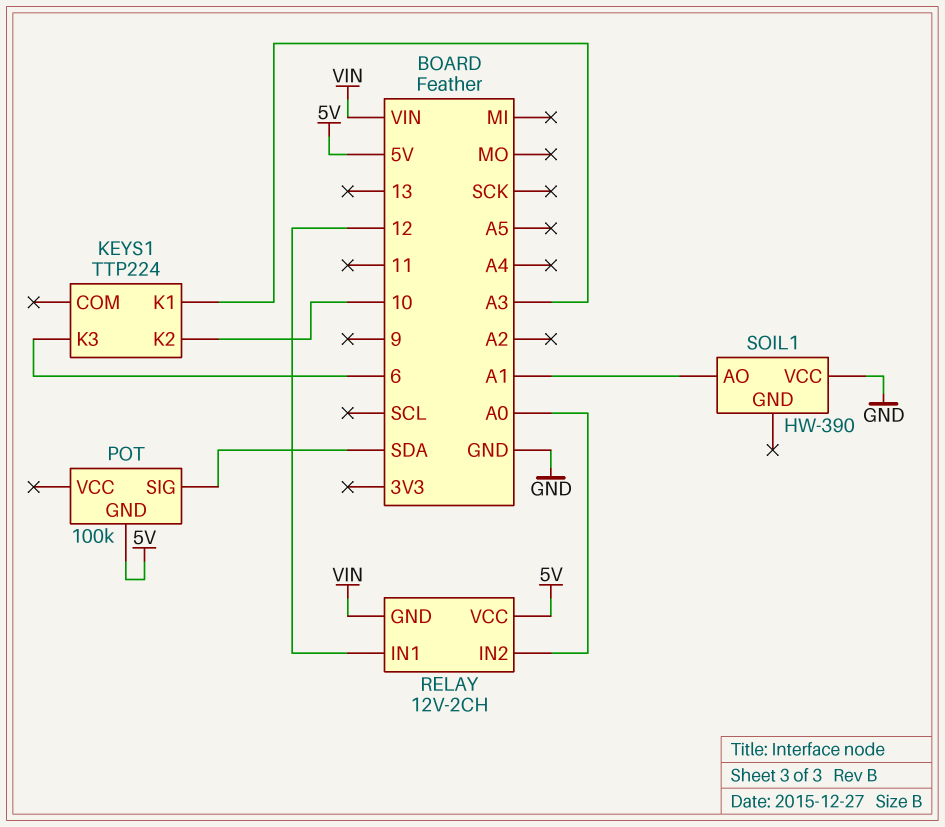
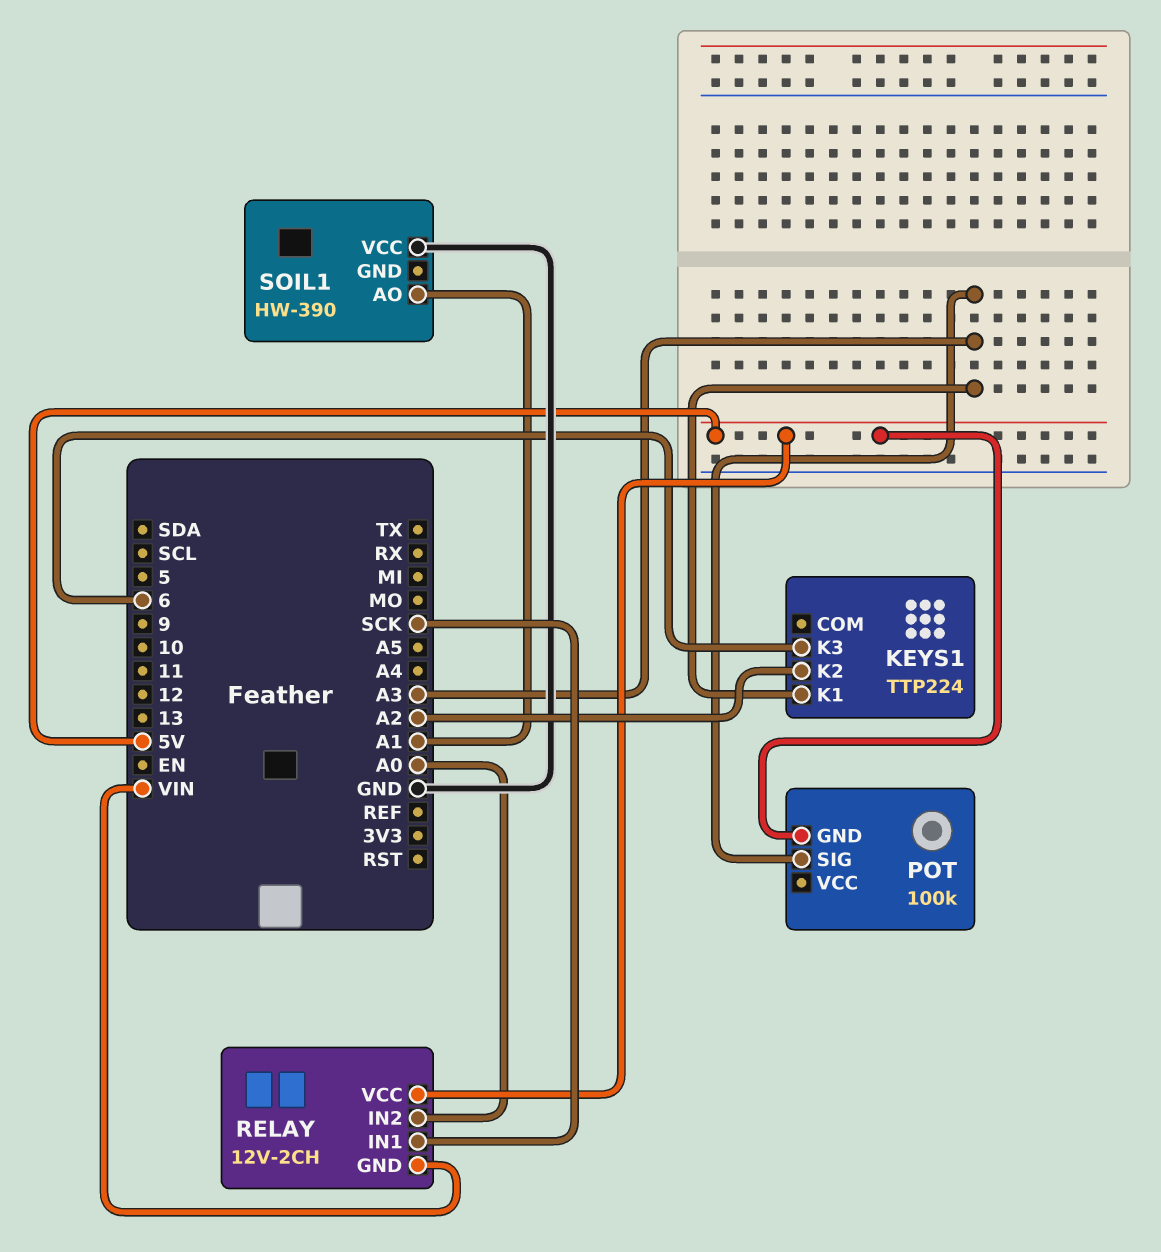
KEYS1 pin K2: 10 -> A2
POT pin SIG: SDA -> A3
RELAY pin IN1: 12 -> SCK

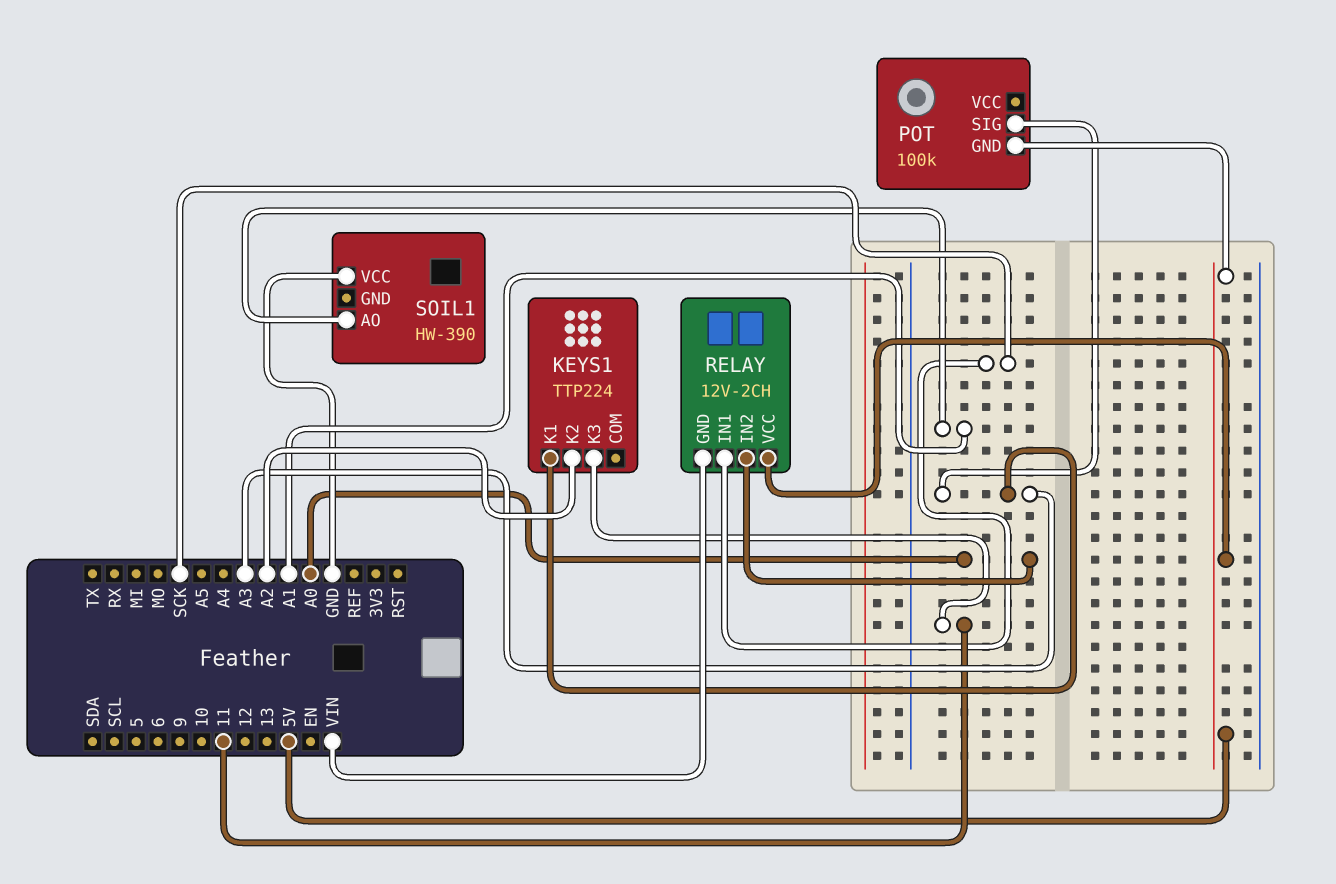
KEYS1 pin K3: 6 -> 11

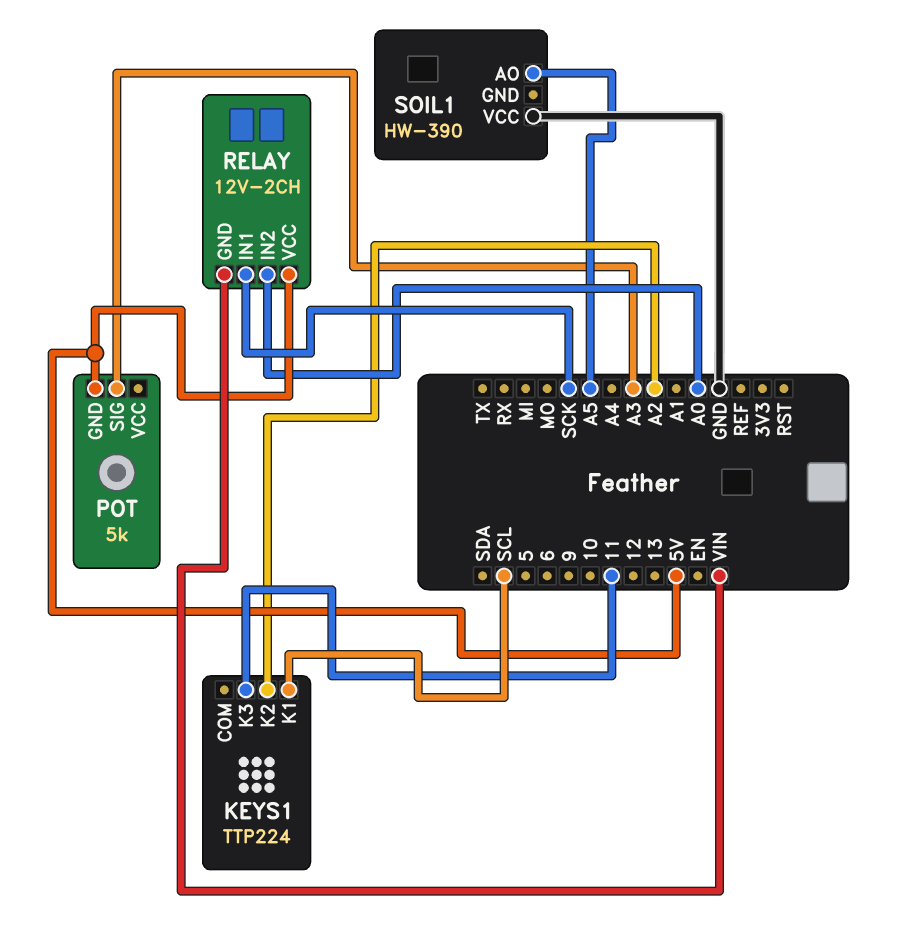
KEYS1 pin K1: A3 -> SCL
POT: 100k -> 5k
SOIL1 pin AO: A1 -> A5

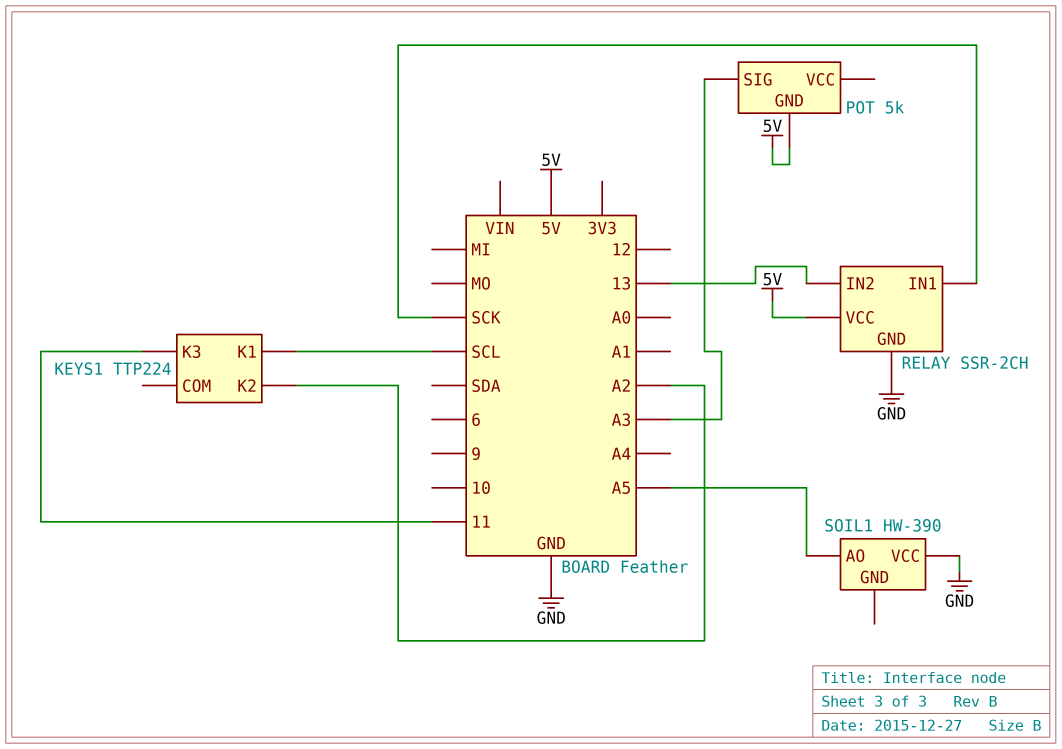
RELAY: 12V-2CH -> SSR-2CH
RELAY pin GND: VIN -> GND
RELAY pin IN2: A0 -> 13

